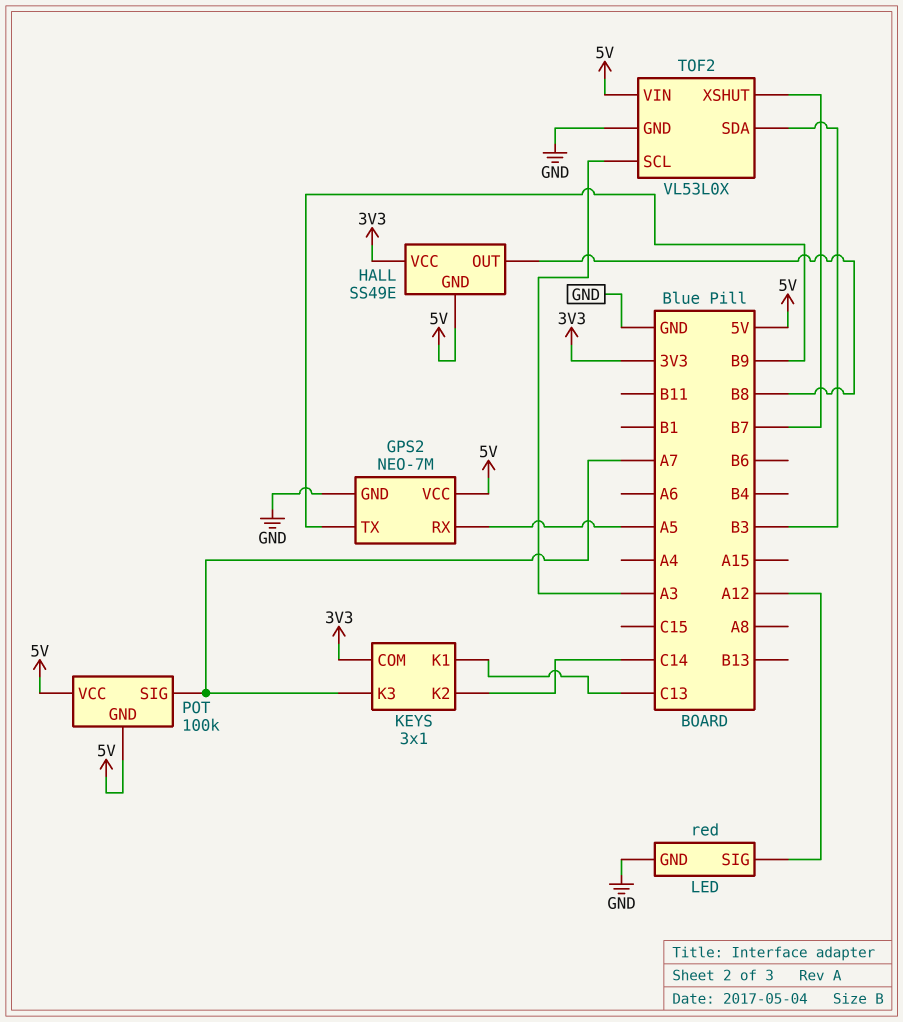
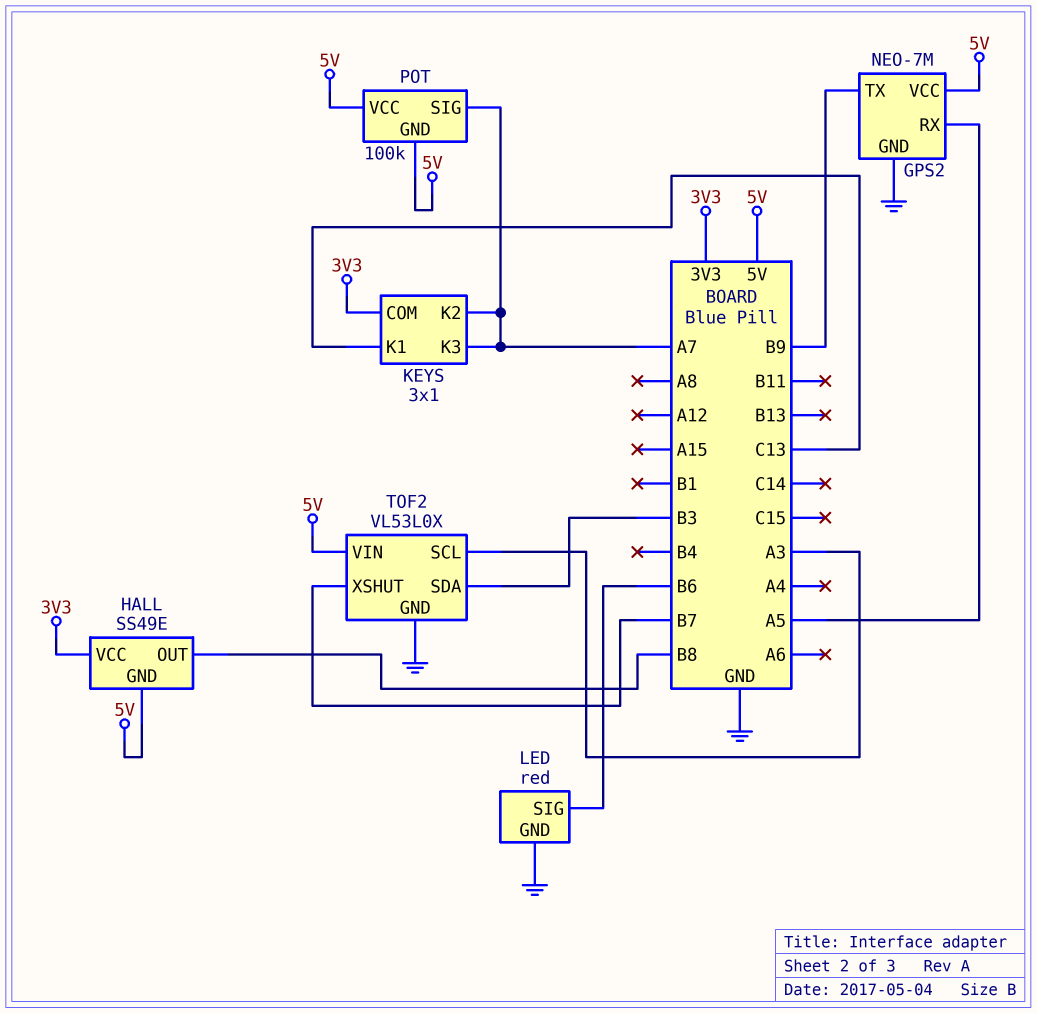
KEYS pin K2: C14 -> A7
LED pin SIG: A12 -> B6

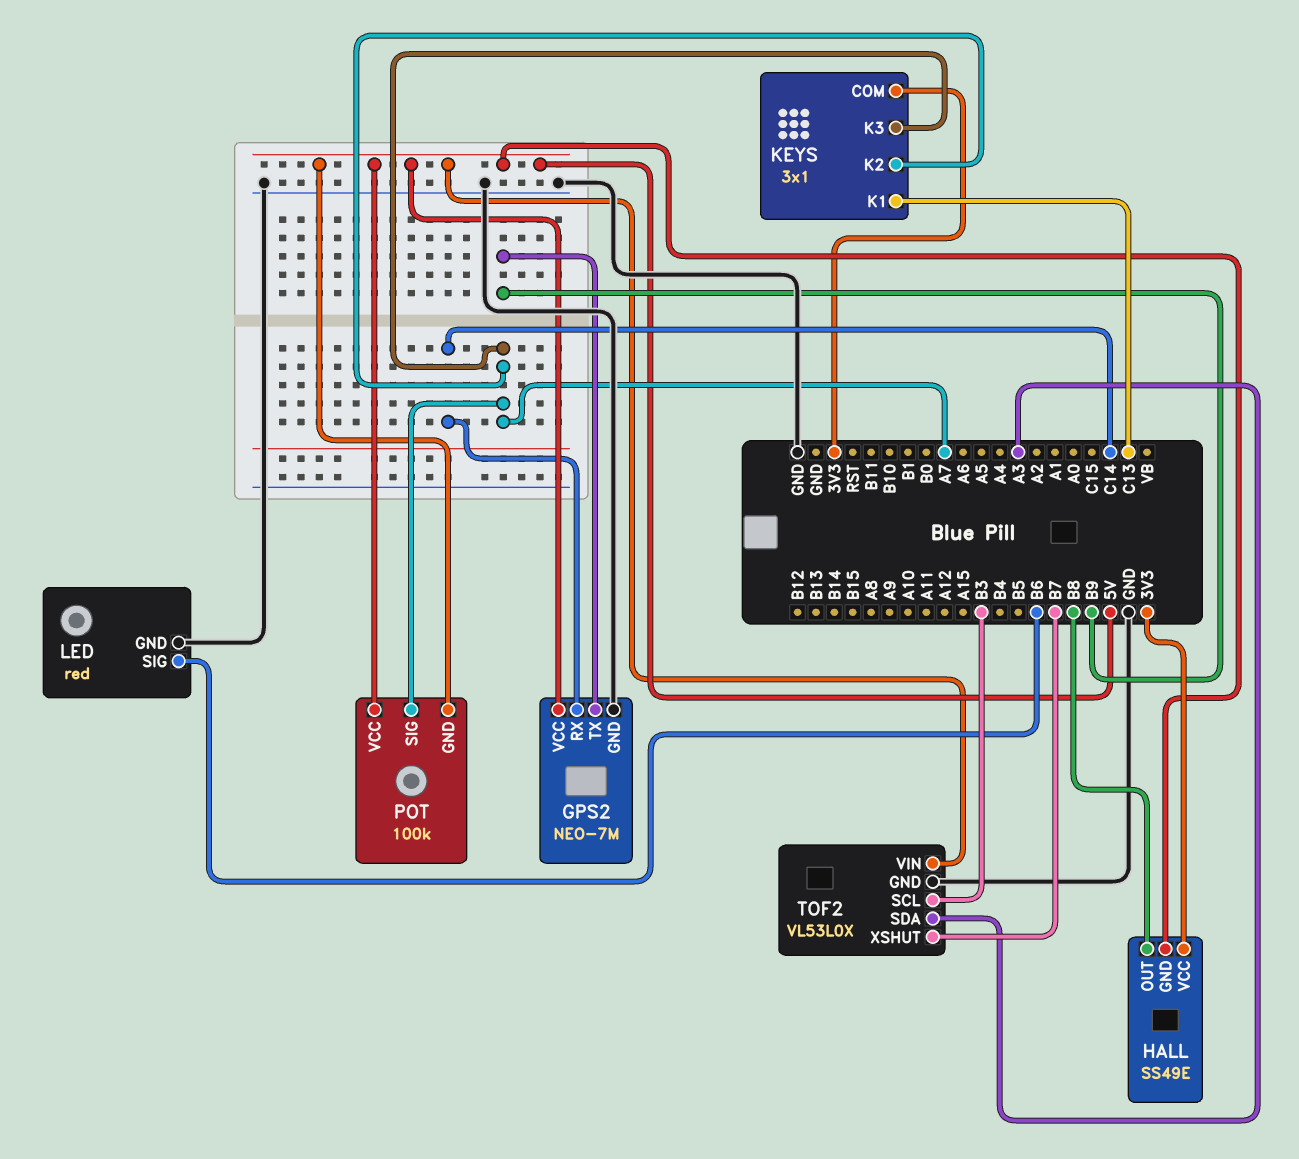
GPS2 pin RX: A5 -> C14
TOF2 pin SCL: A3 -> B3
TOF2 pin SDA: B3 -> A3

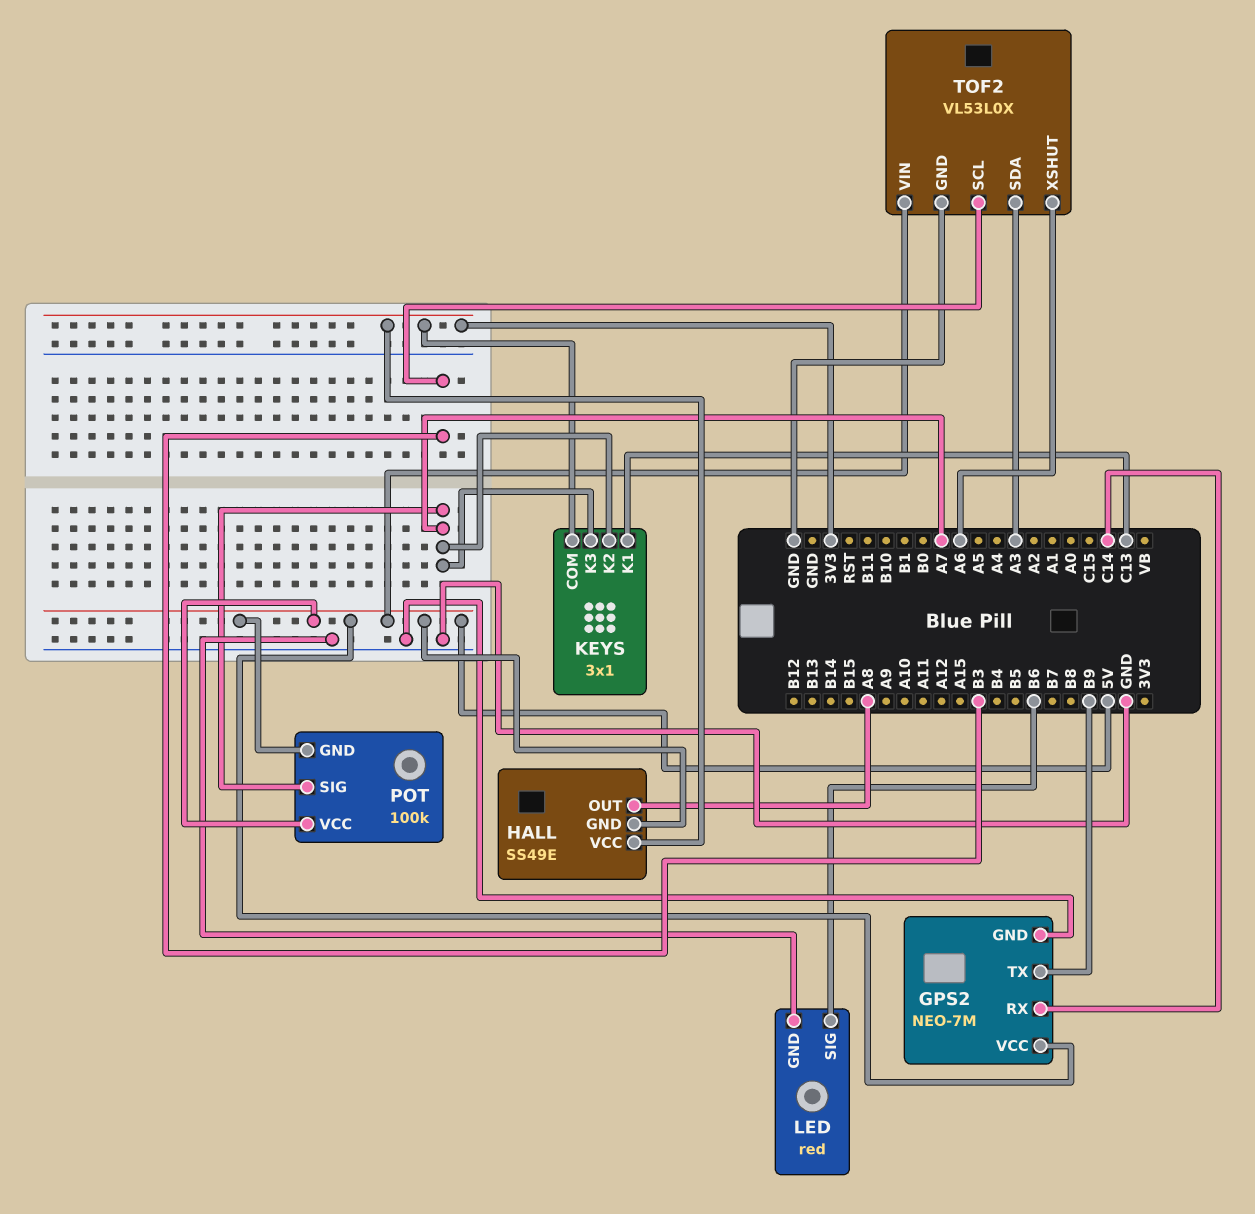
HALL pin OUT: B8 -> A8
TOF2 pin XSHUT: B7 -> A6

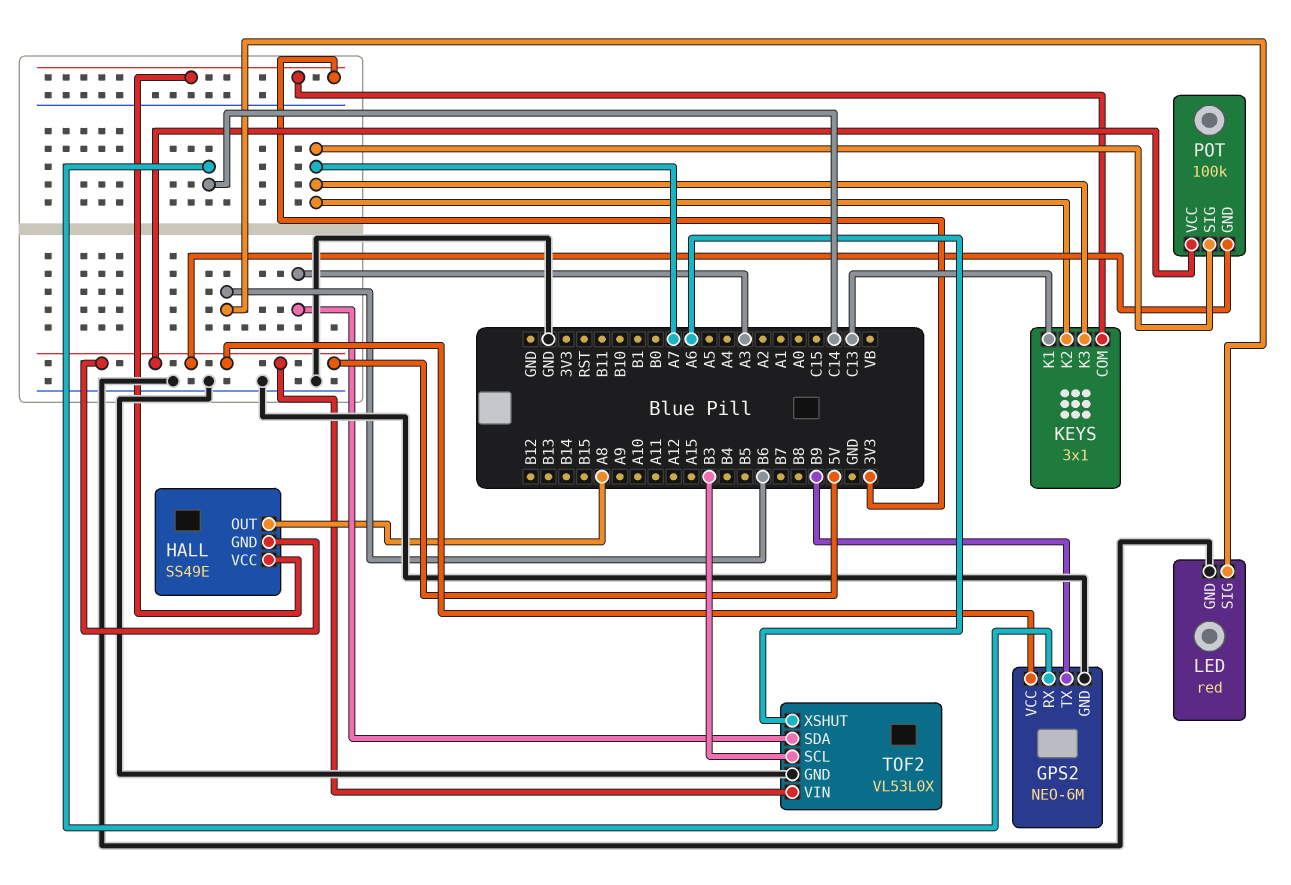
GPS2: NEO-7M -> NEO-6M

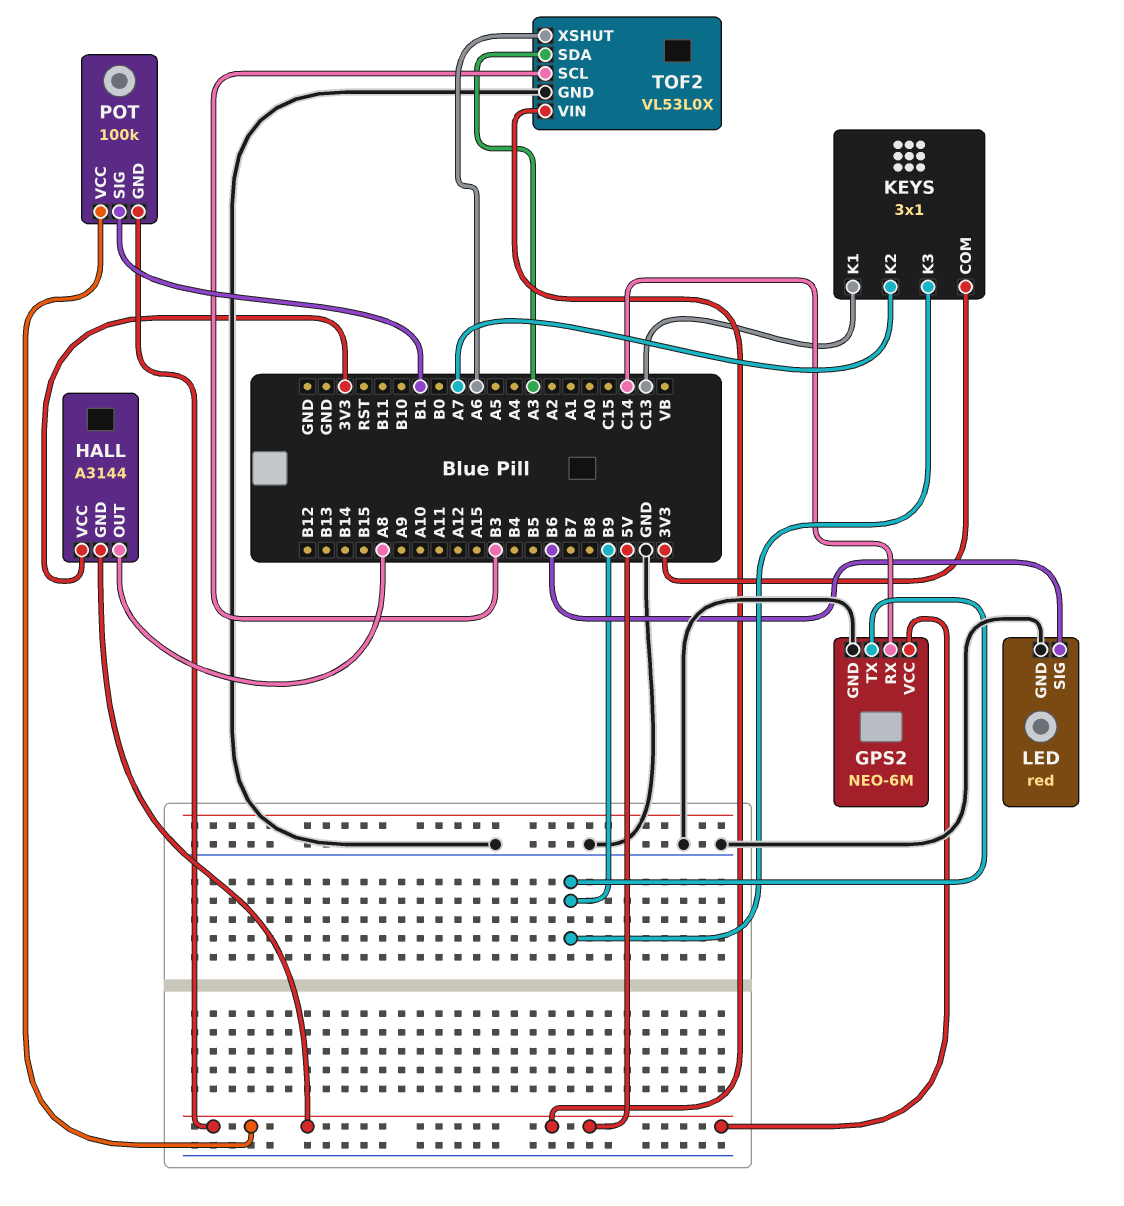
HALL: SS49E -> A3144
KEYS pin K3: A7 -> B9
POT pin SIG: A7 -> B1

